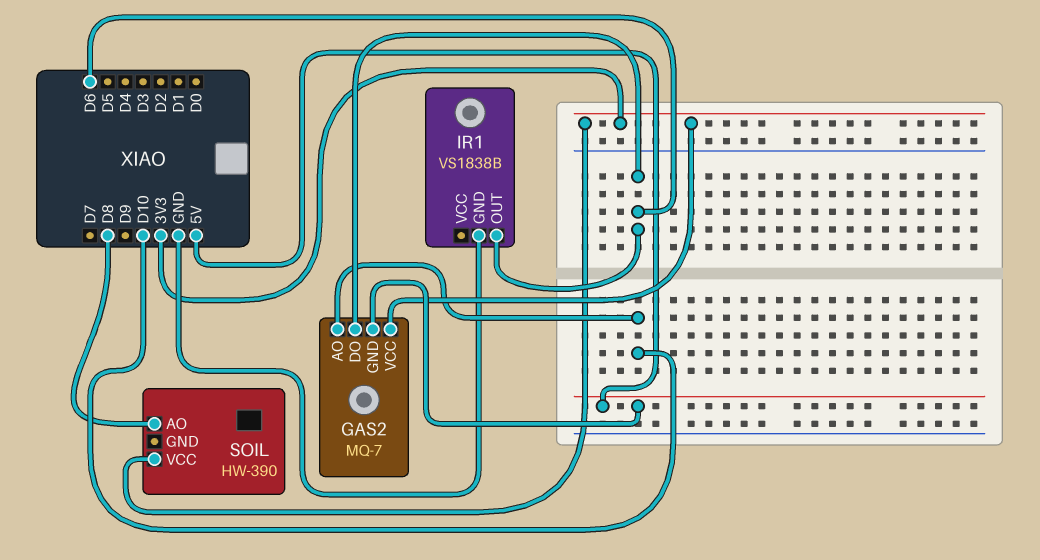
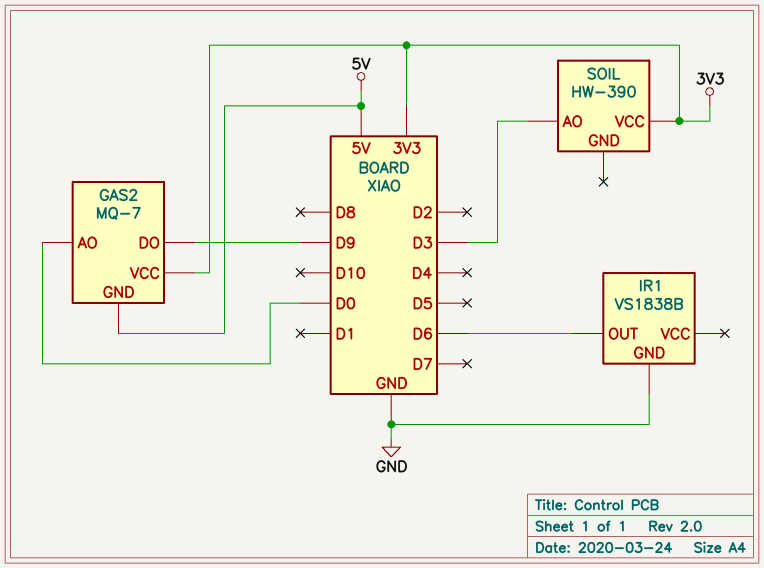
GAS2 pin AO: D10 -> D0
GAS2 pin DO: D6 -> D9
SOIL pin AO: D8 -> D3

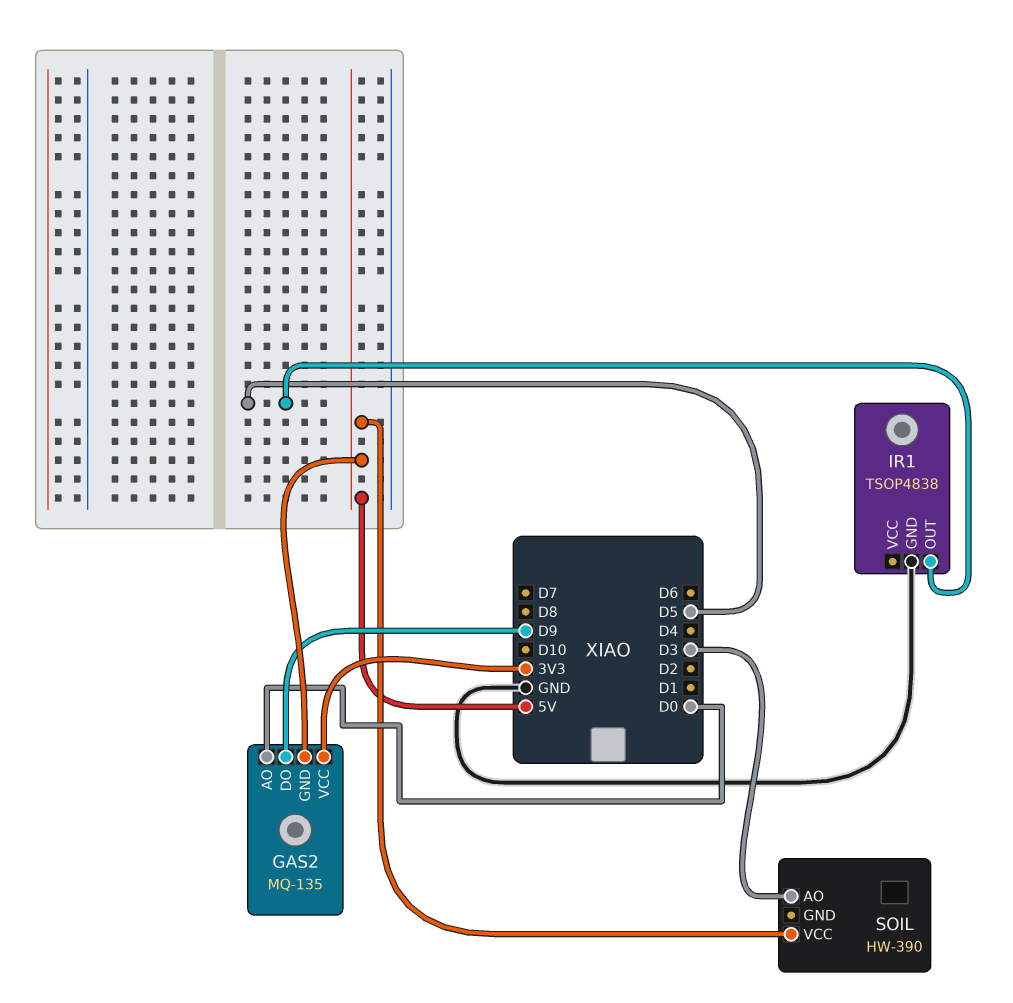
GAS2: MQ-7 -> MQ-135
IR1: VS1838B -> TSOP4838
IR1 pin OUT: D6 -> D5
SOIL pin VCC: 3V3 -> 5V

